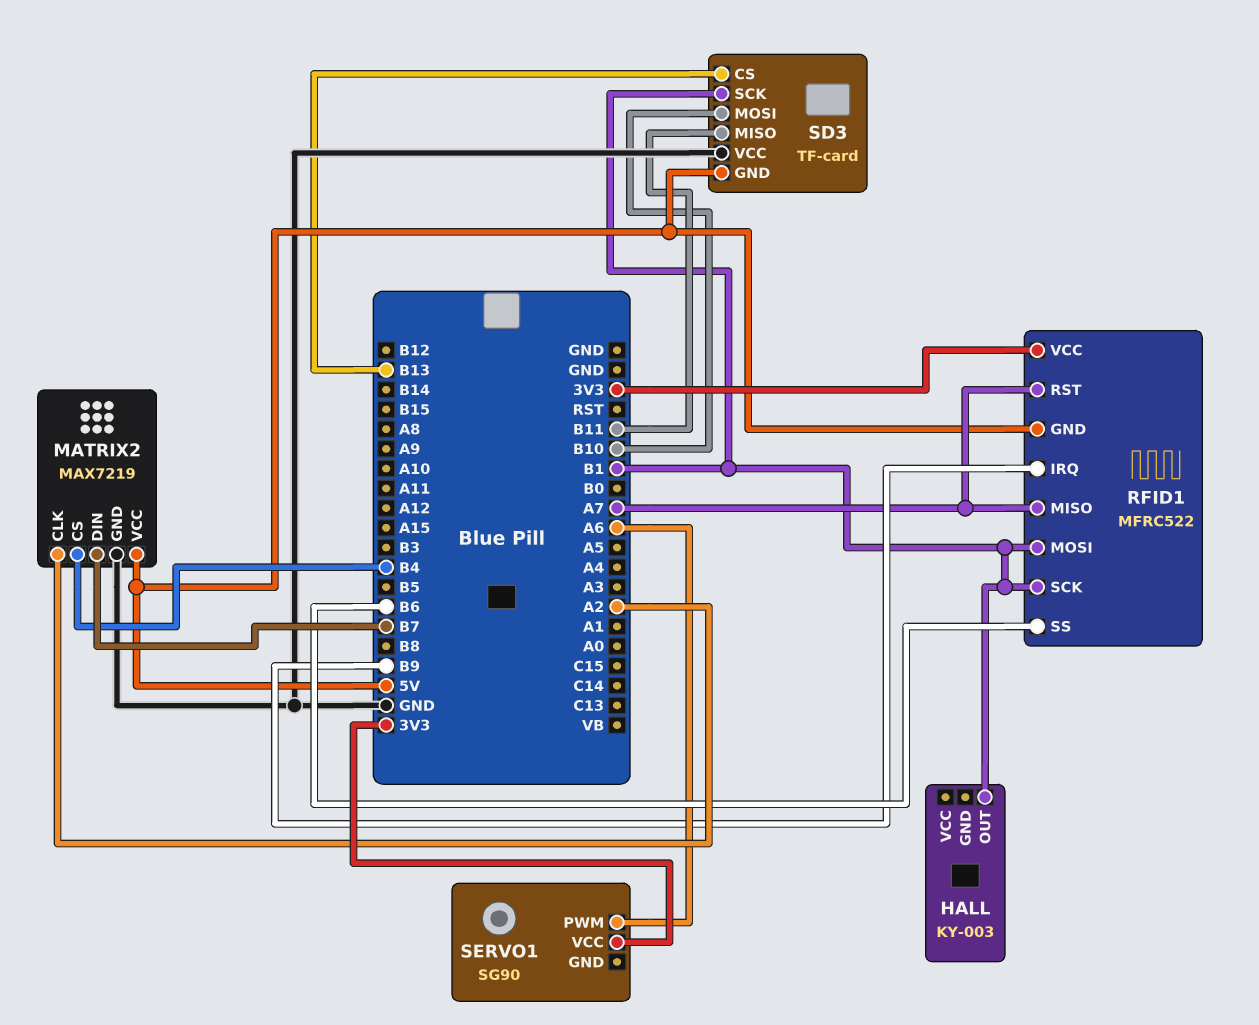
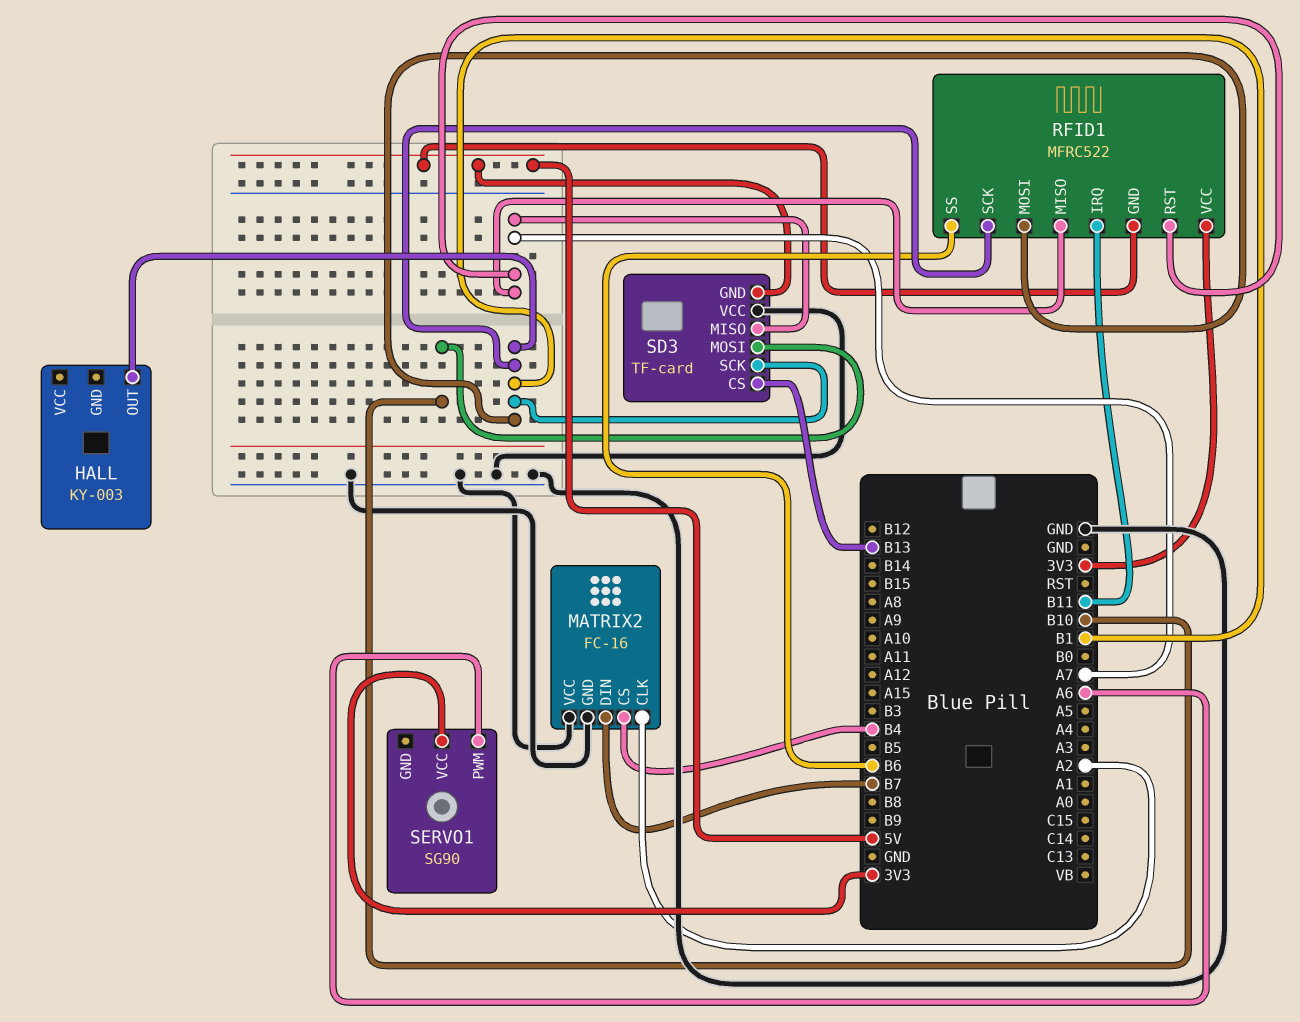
MATRIX2: MAX7219 -> FC-16
MATRIX2 pin VCC: 5V -> GND
RFID1 pin IRQ: B9 -> B11
SD3 pin MISO: B11 -> A7

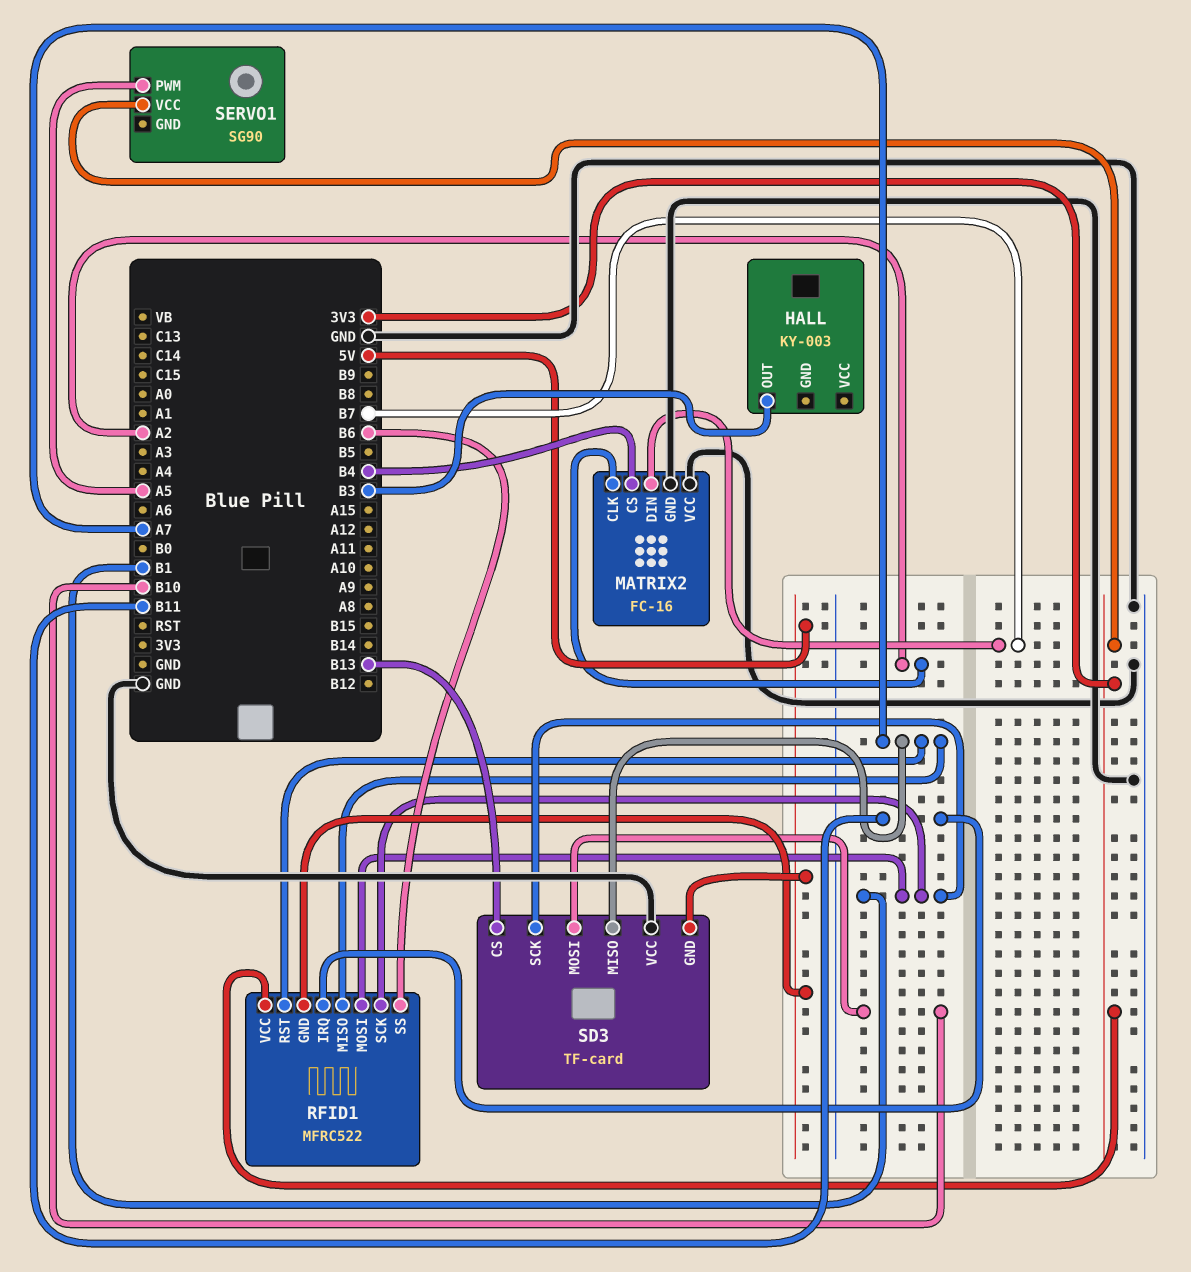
HALL pin OUT: B1 -> B3
SERVO1 pin PWM: A6 -> A5

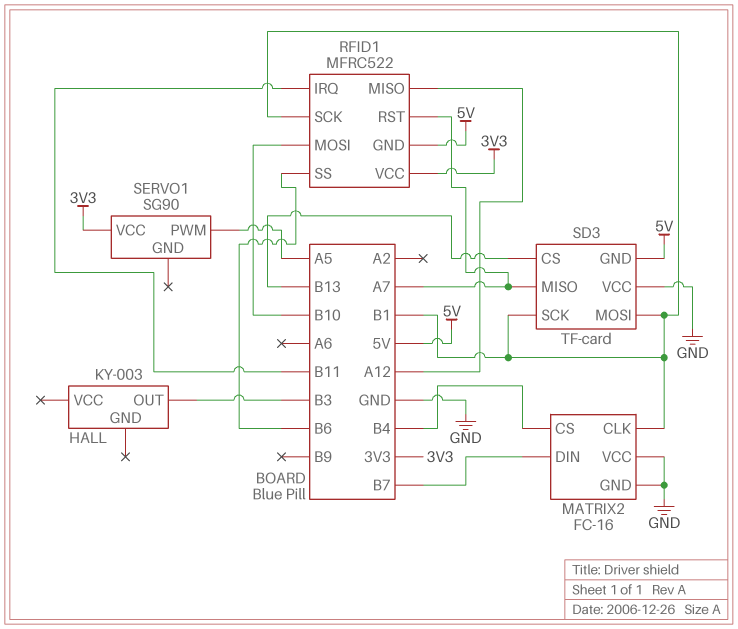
MATRIX2 pin CLK: A2 -> B1
RFID1 pin MISO: A7 -> A12
RFID1 pin MOSI: B1 -> B10
SD3 pin MOSI: B10 -> B1

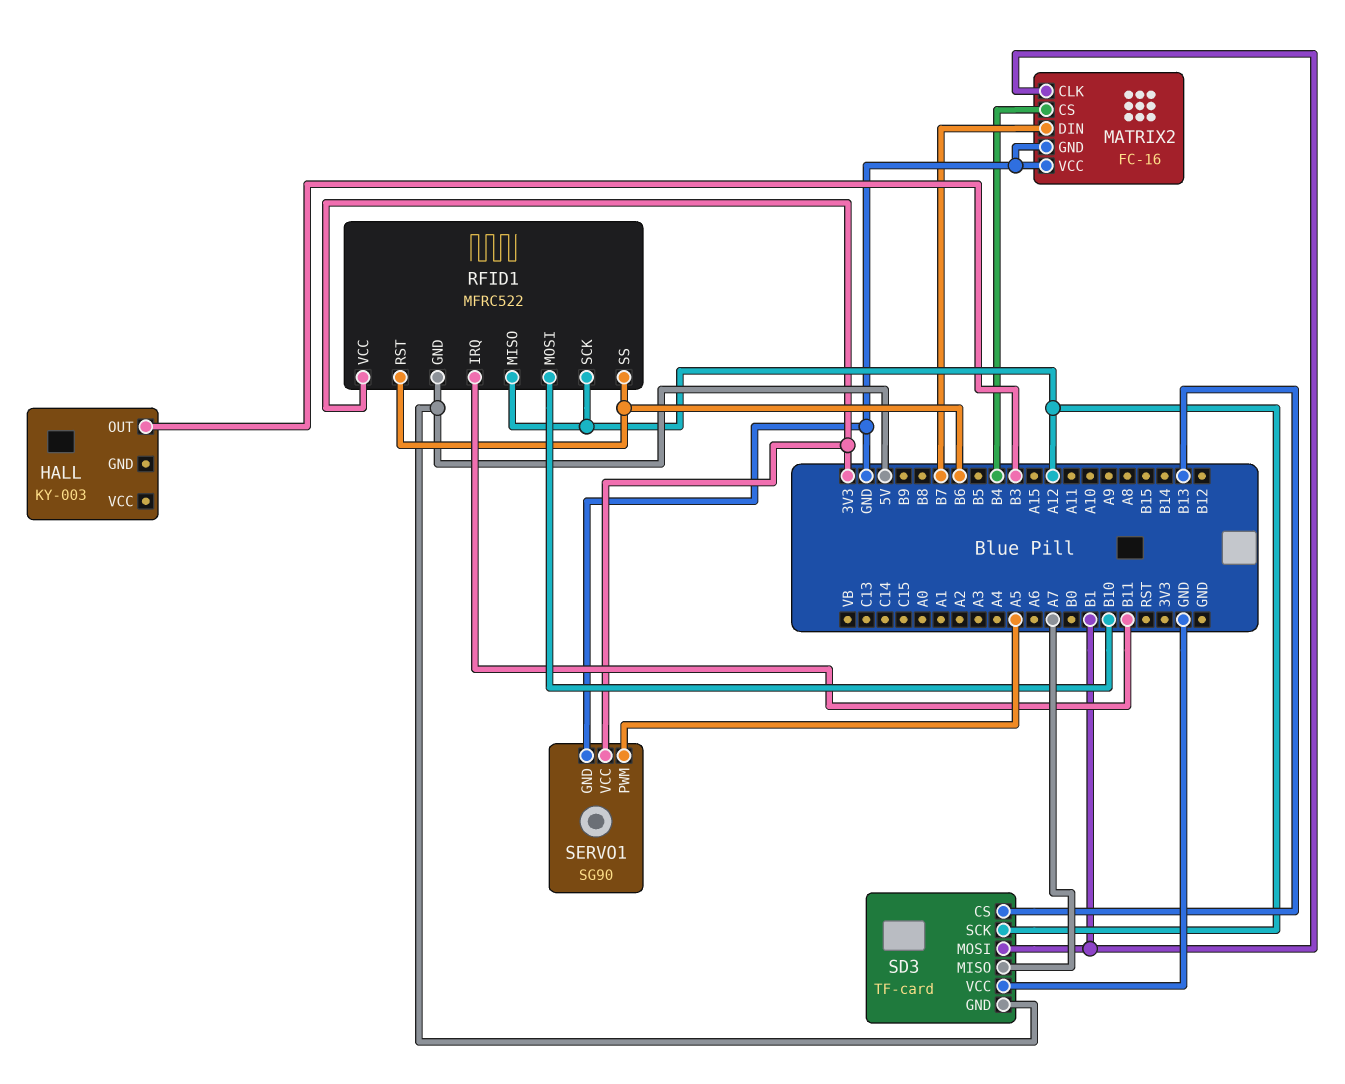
RFID1 pin RST: A7 -> B6
RFID1 pin SCK: B1 -> A12
SD3 pin SCK: B1 -> A12
SERVO1 pin GND: none -> GND

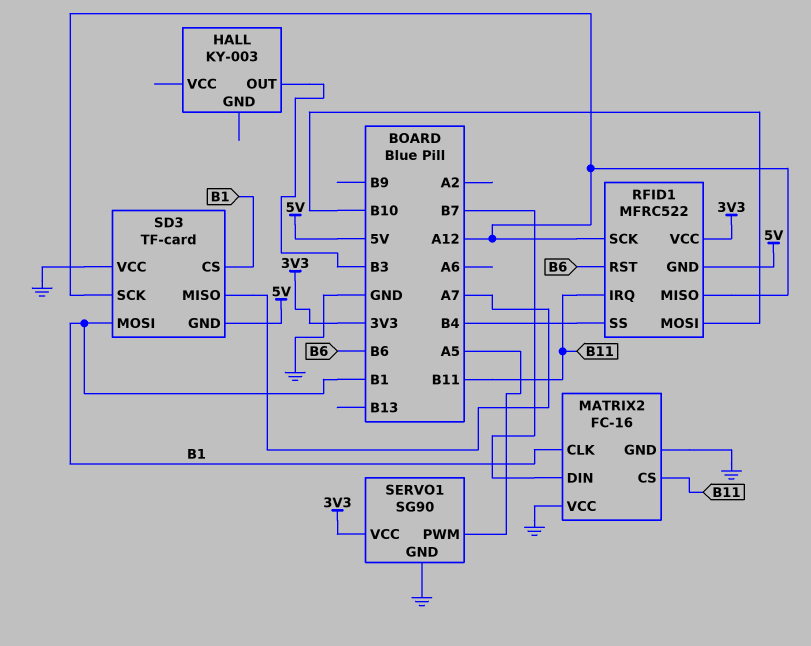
MATRIX2 pin CS: B4 -> B11
RFID1 pin SS: B6 -> B4
SD3 pin CS: B13 -> B1

